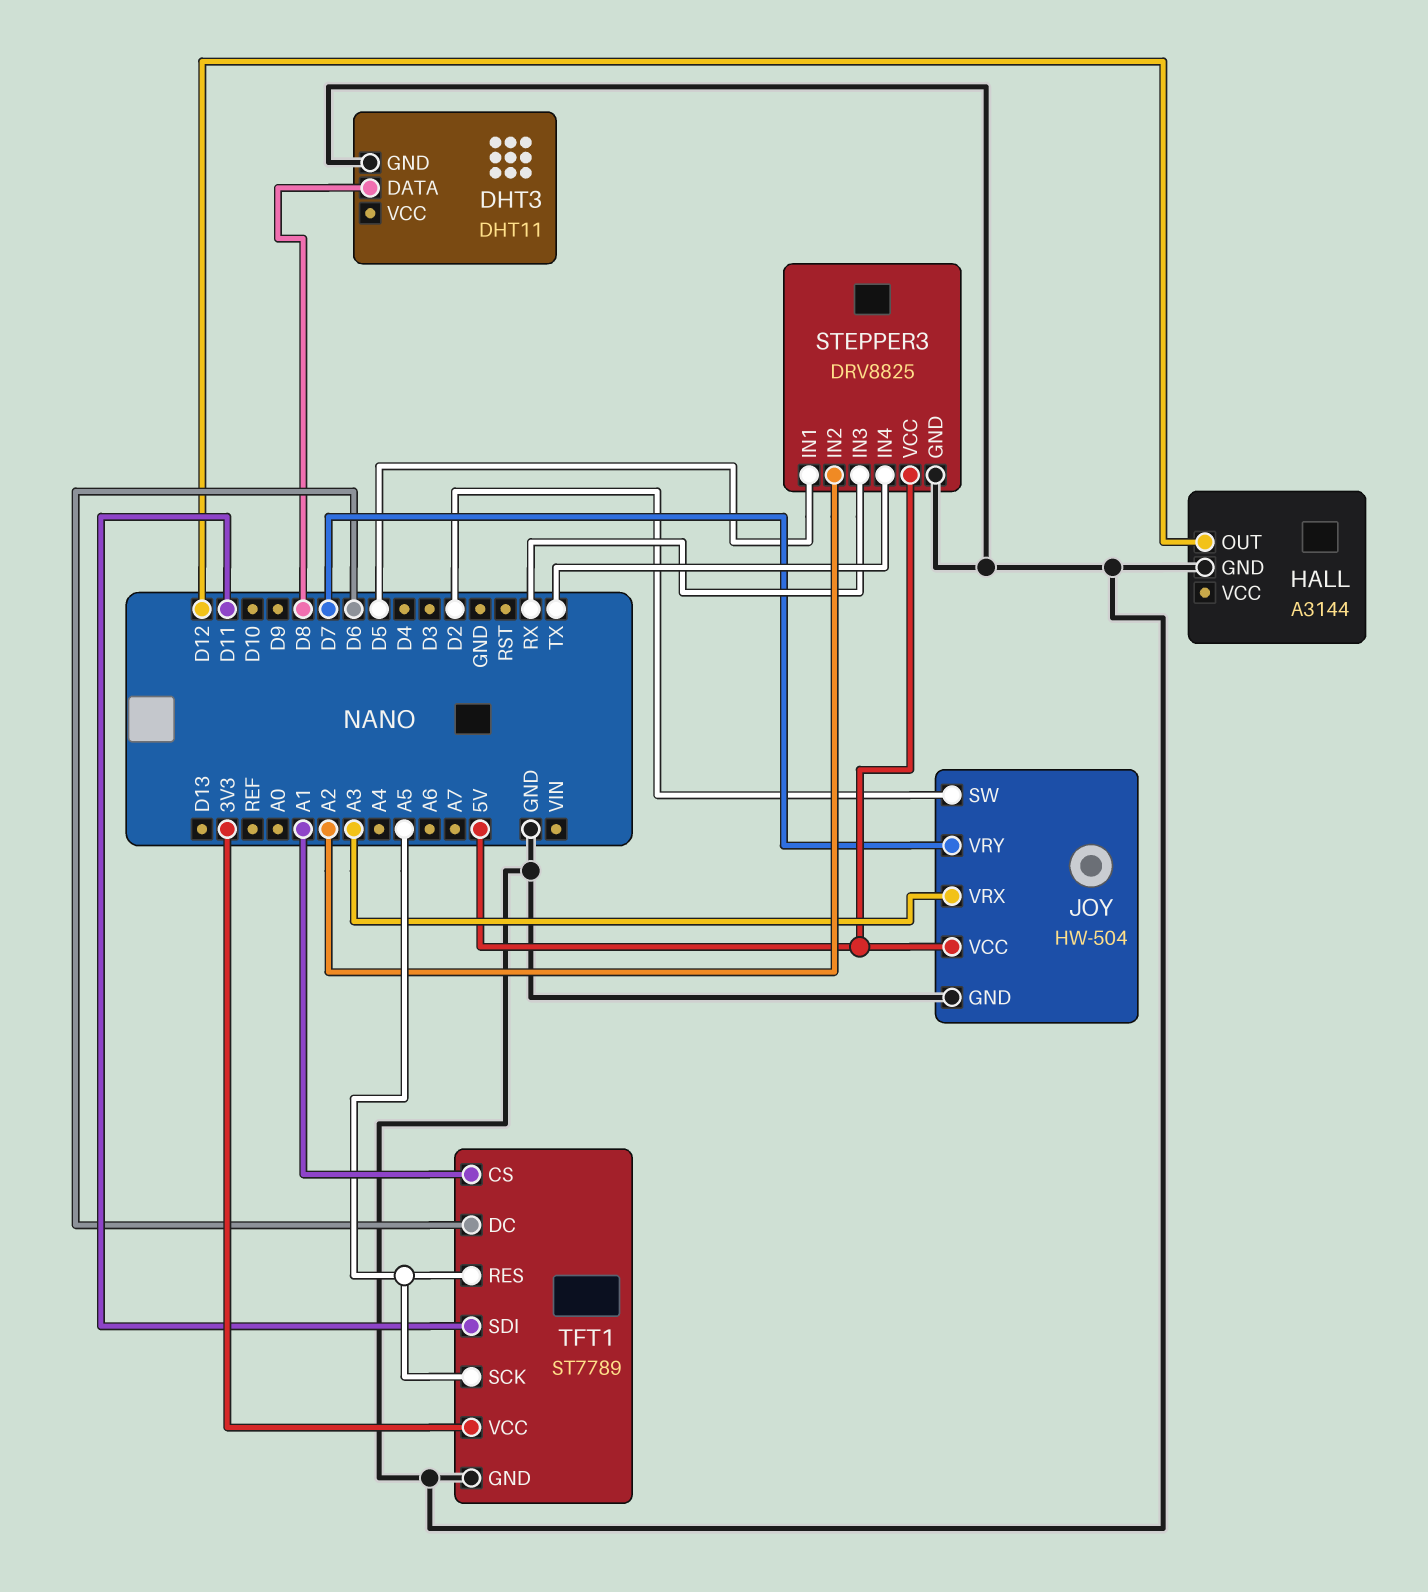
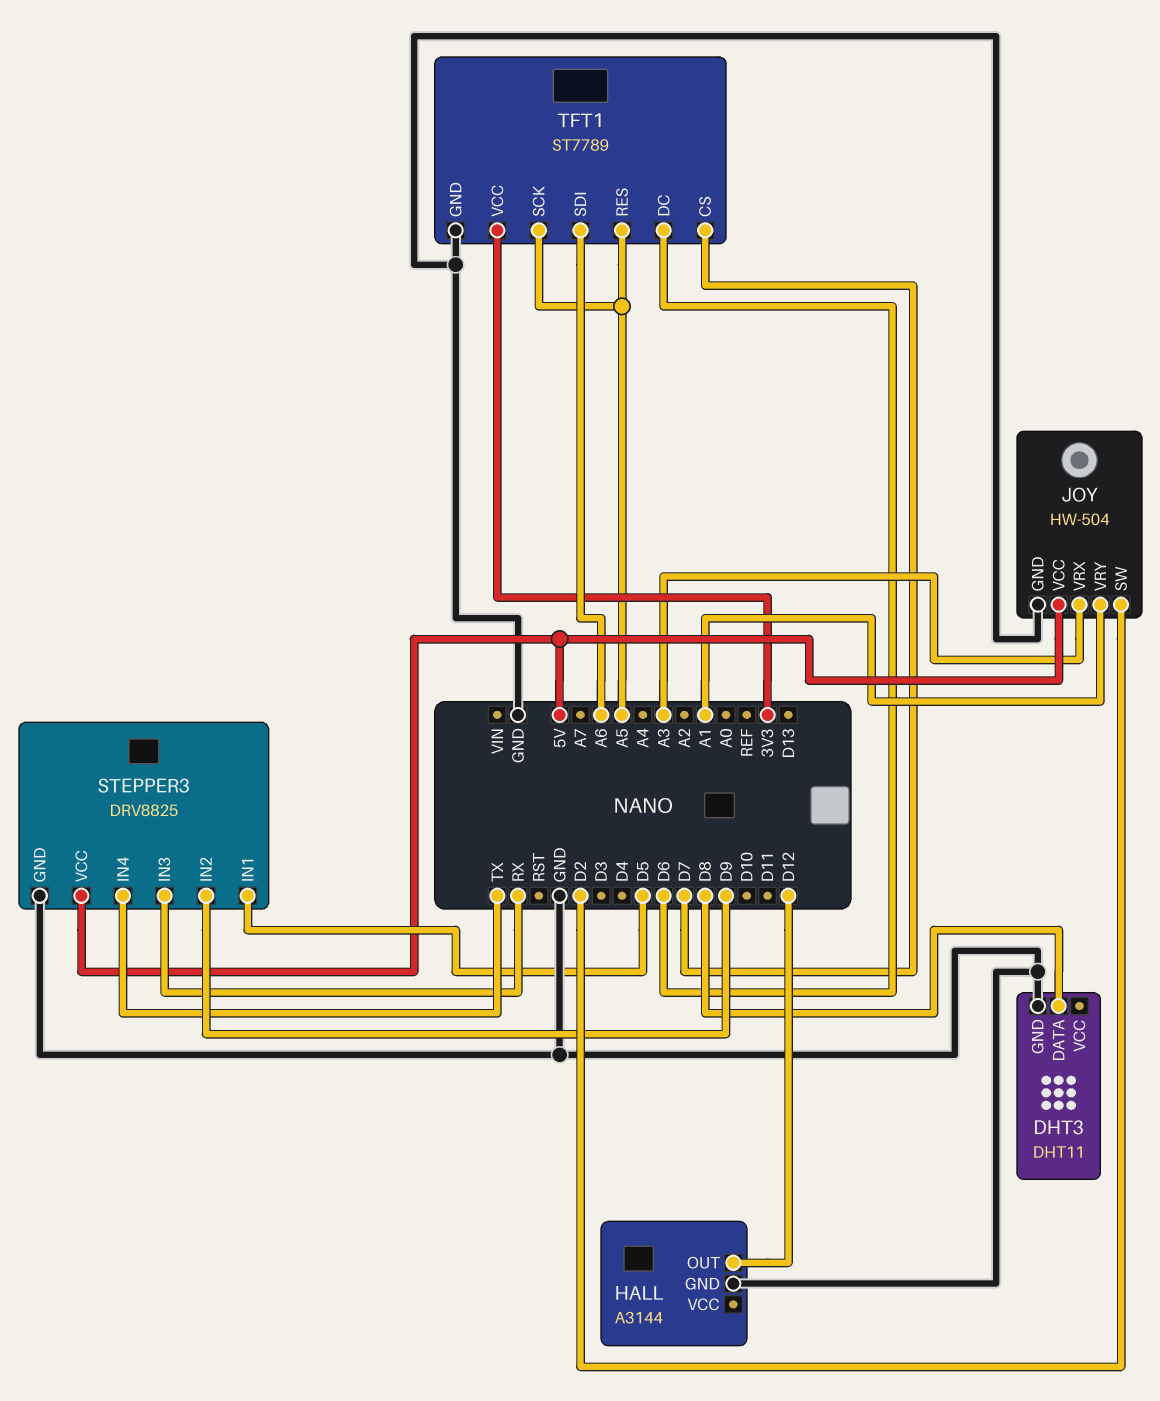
JOY pin VRY: D7 -> A1
STEPPER3 pin IN2: A2 -> D9
TFT1 pin CS: A1 -> D7
TFT1 pin SDI: D11 -> A6

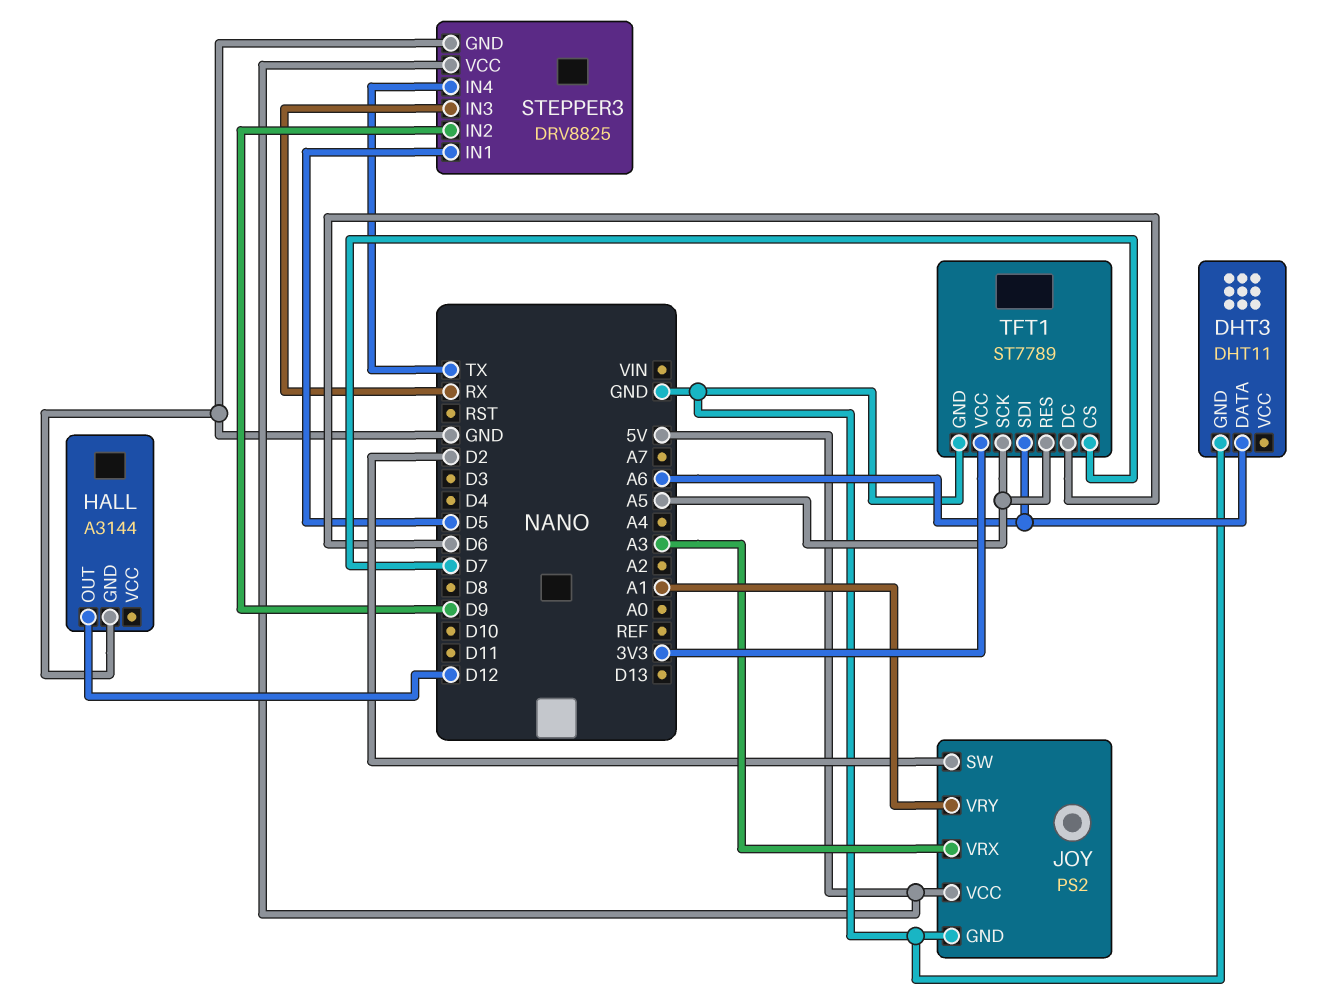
DHT3 pin DATA: D8 -> A6
JOY: HW-504 -> PS2

